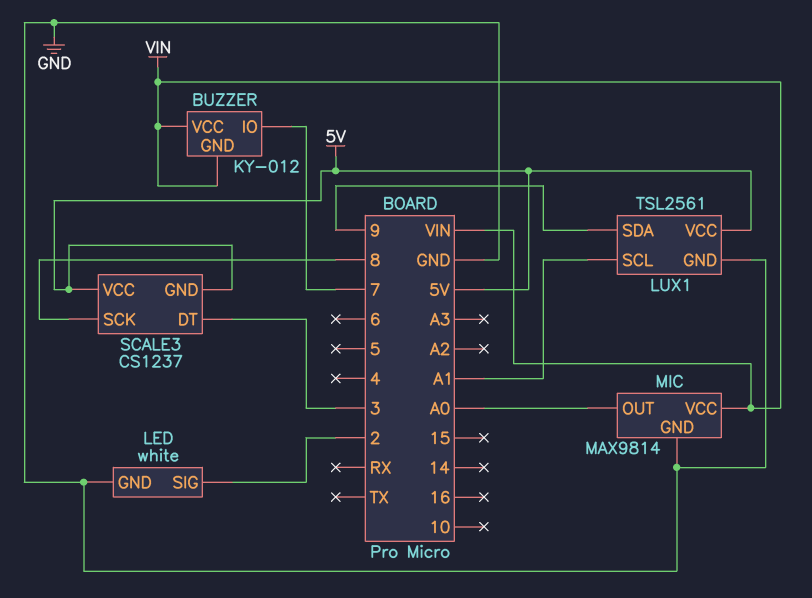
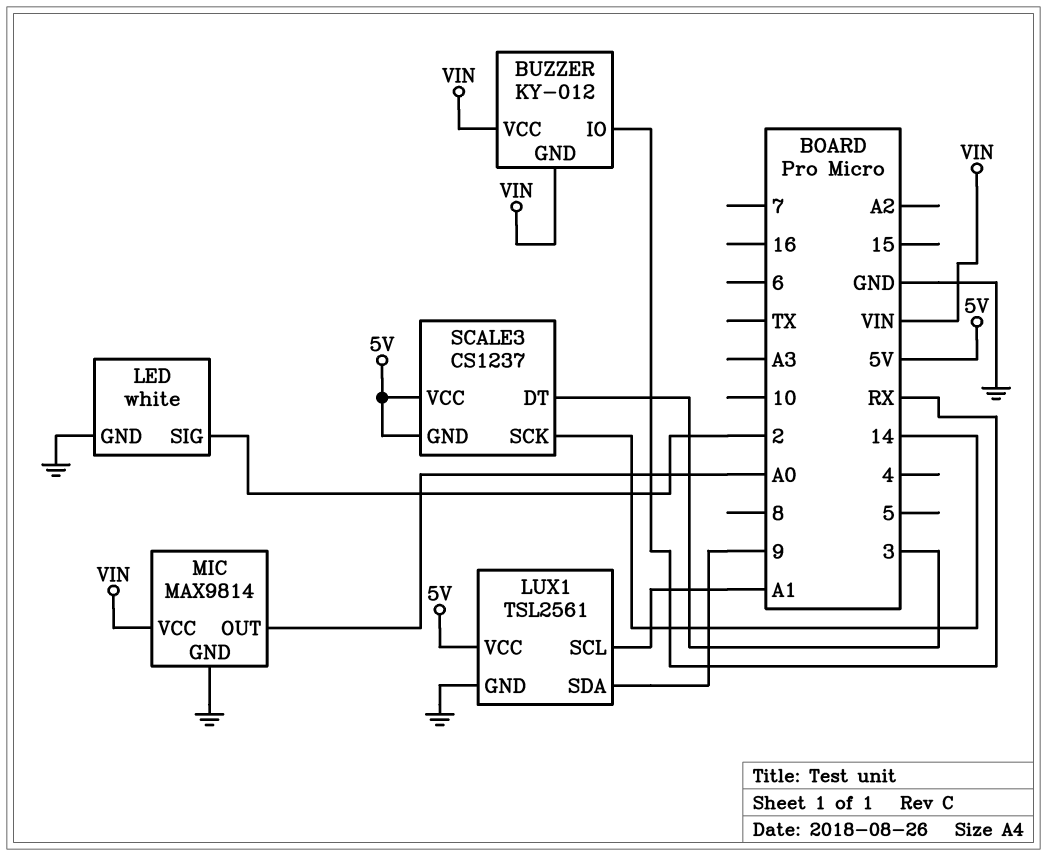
BUZZER pin IO: 7 -> RX
SCALE3 pin SCK: 8 -> 14

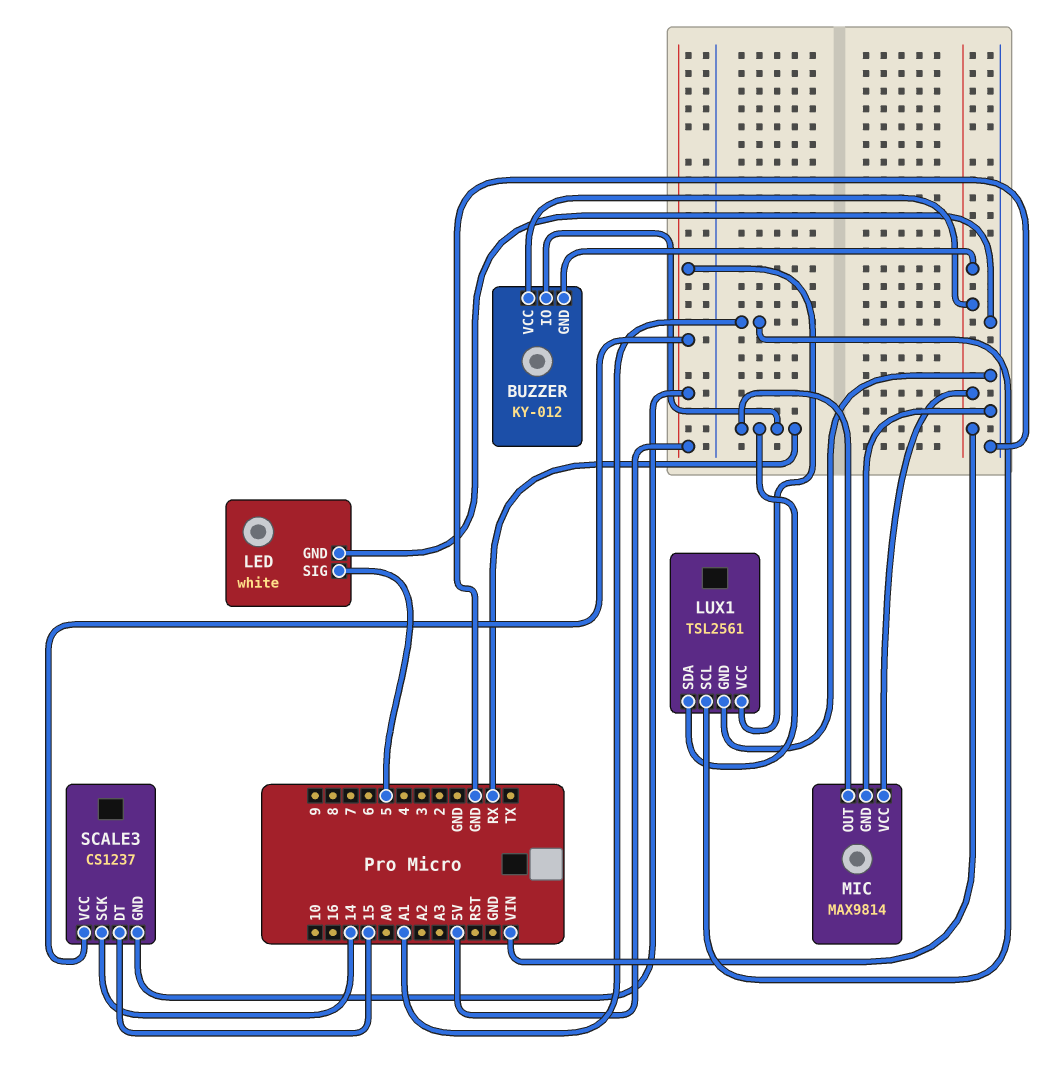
LED pin SIG: 2 -> 5
LUX1 pin SDA: 9 -> RX
MIC pin OUT: A0 -> RX
SCALE3 pin DT: 3 -> 15

